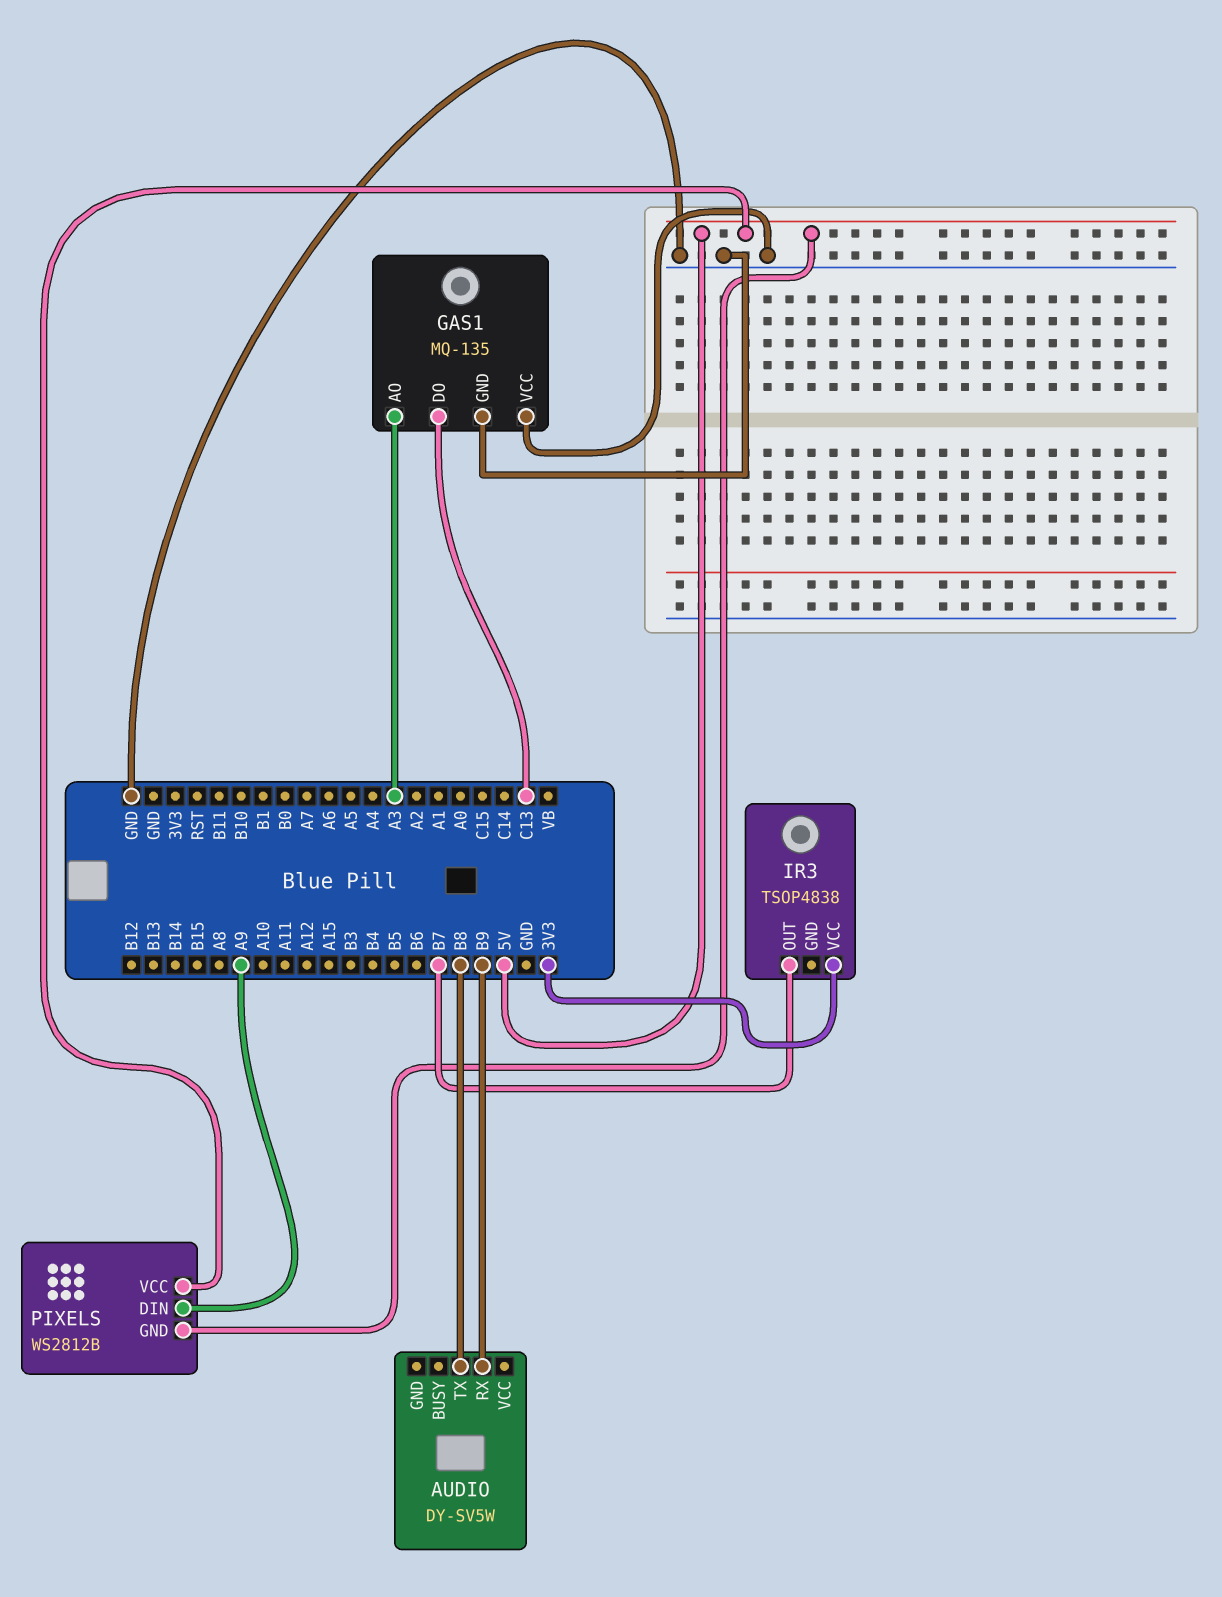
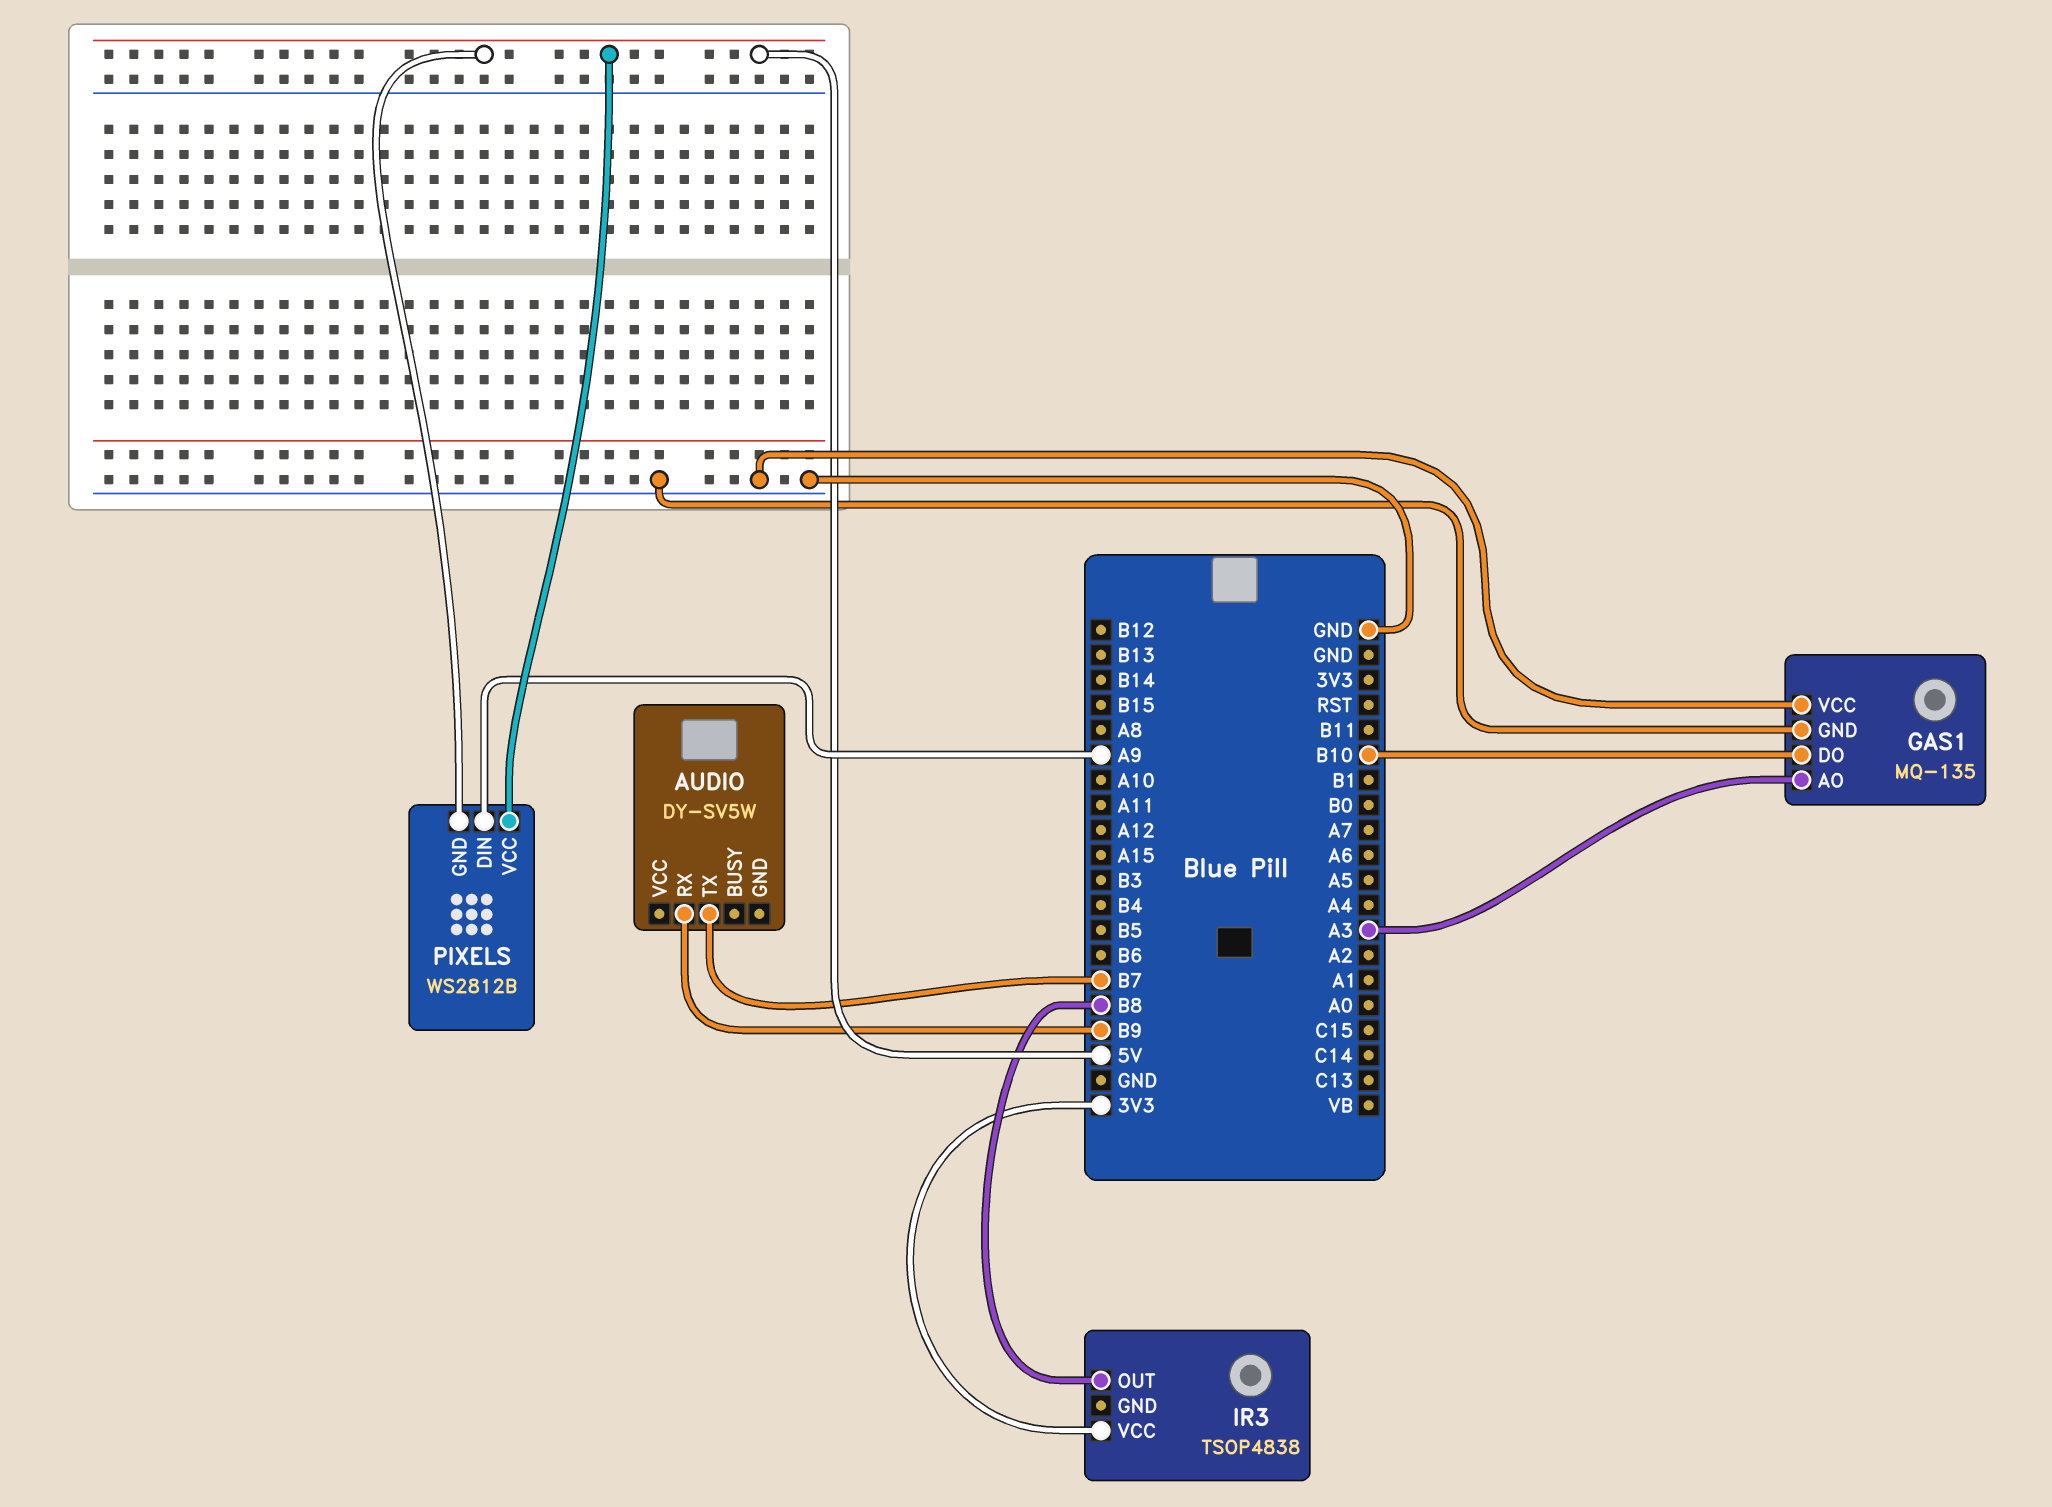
AUDIO pin TX: B8 -> B7
GAS1 pin DO: C13 -> B10
IR3 pin OUT: B7 -> B8

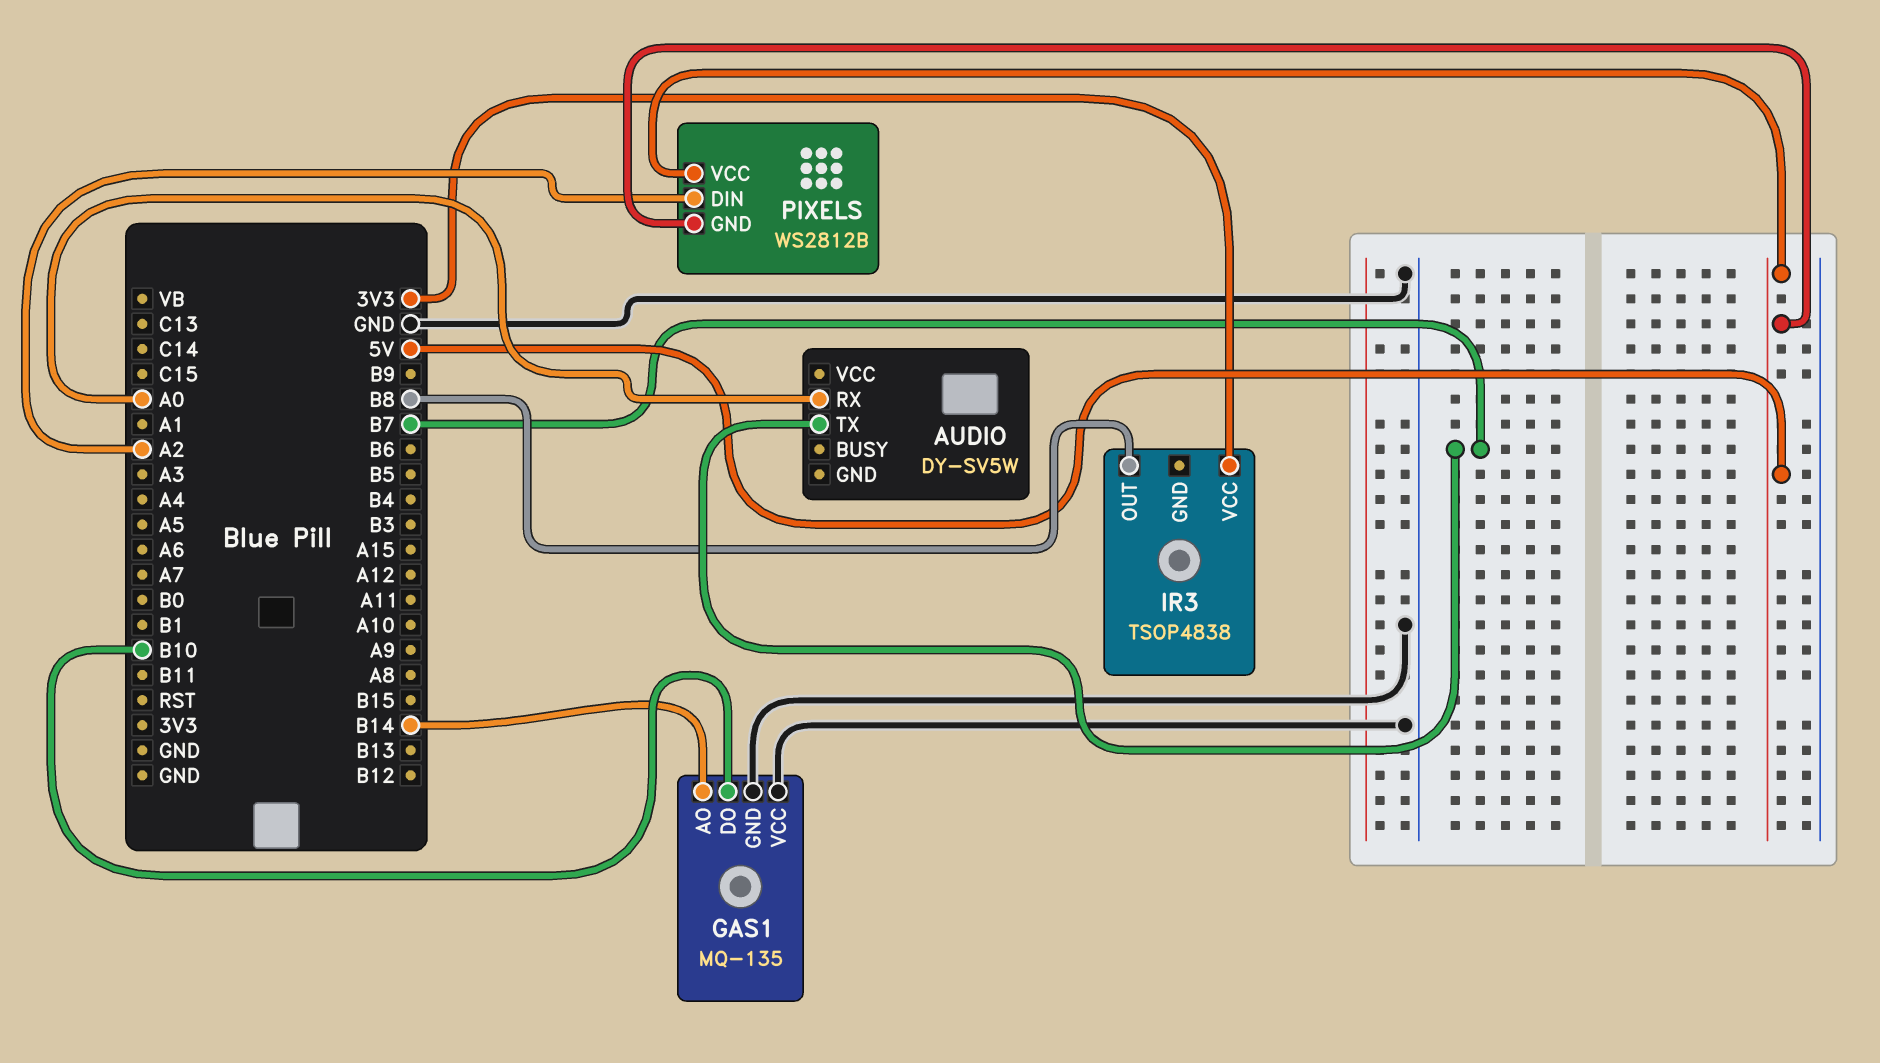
AUDIO pin RX: B9 -> A0
GAS1 pin AO: A3 -> B14
PIXELS pin DIN: A9 -> A2

